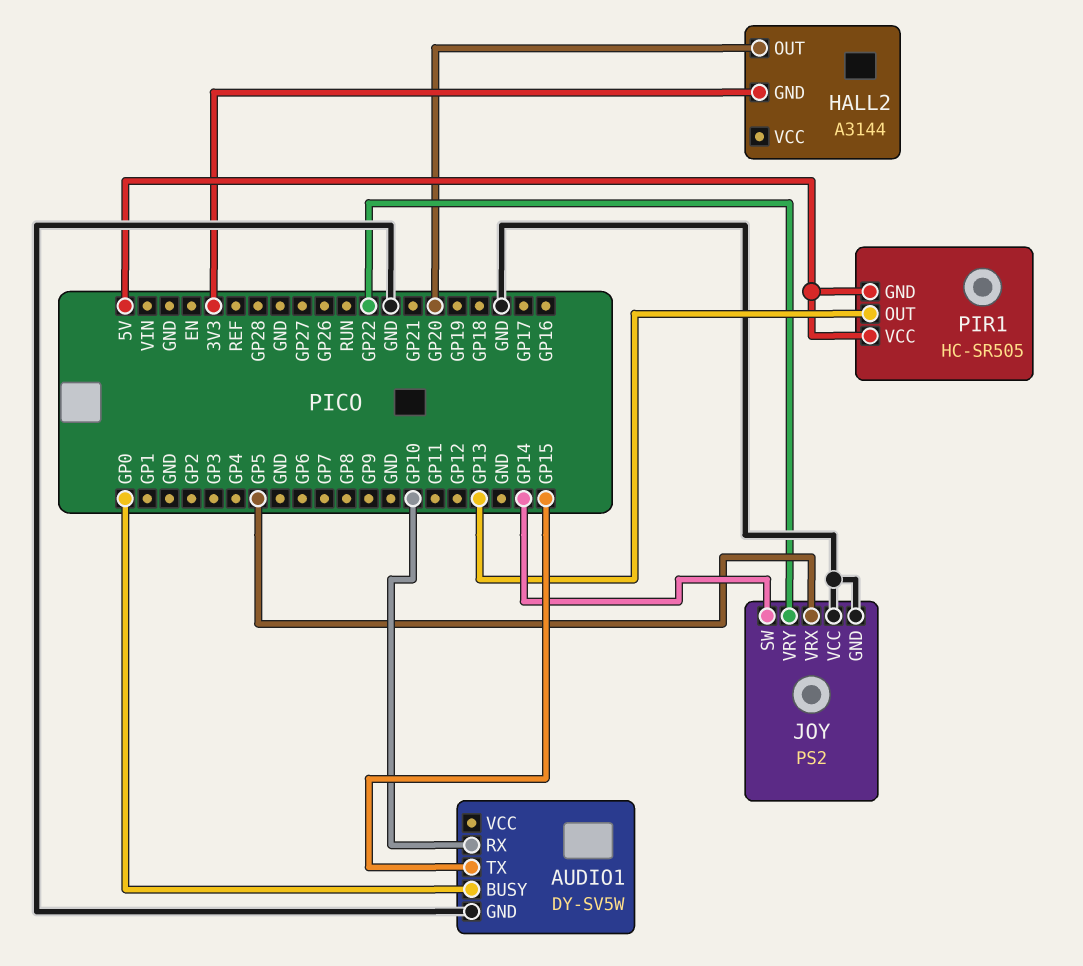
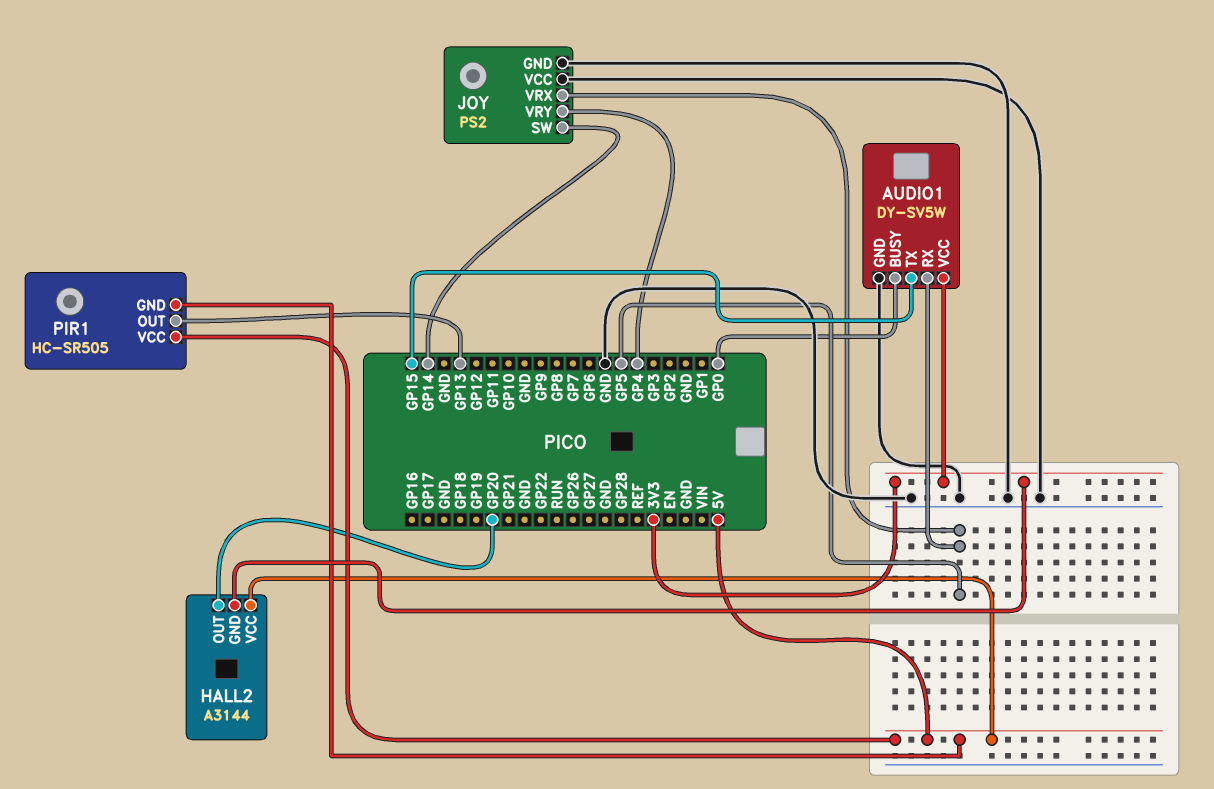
AUDIO1 pin RX: GP10 -> GP5
AUDIO1 pin VCC: none -> 3V3
HALL2 pin VCC: none -> 5V
JOY pin VRY: GP22 -> GP4

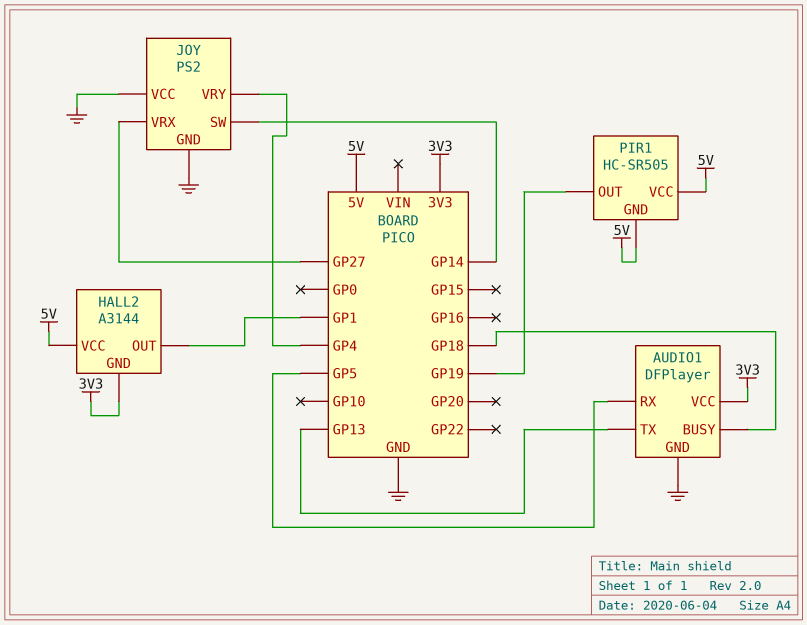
AUDIO1: DY-SV5W -> DFPlayer
AUDIO1 pin BUSY: GP0 -> GP18
AUDIO1 pin TX: GP15 -> GP13
HALL2 pin OUT: GP20 -> GP1
JOY pin VRX: GP5 -> GP27
PIR1 pin OUT: GP13 -> GP19

